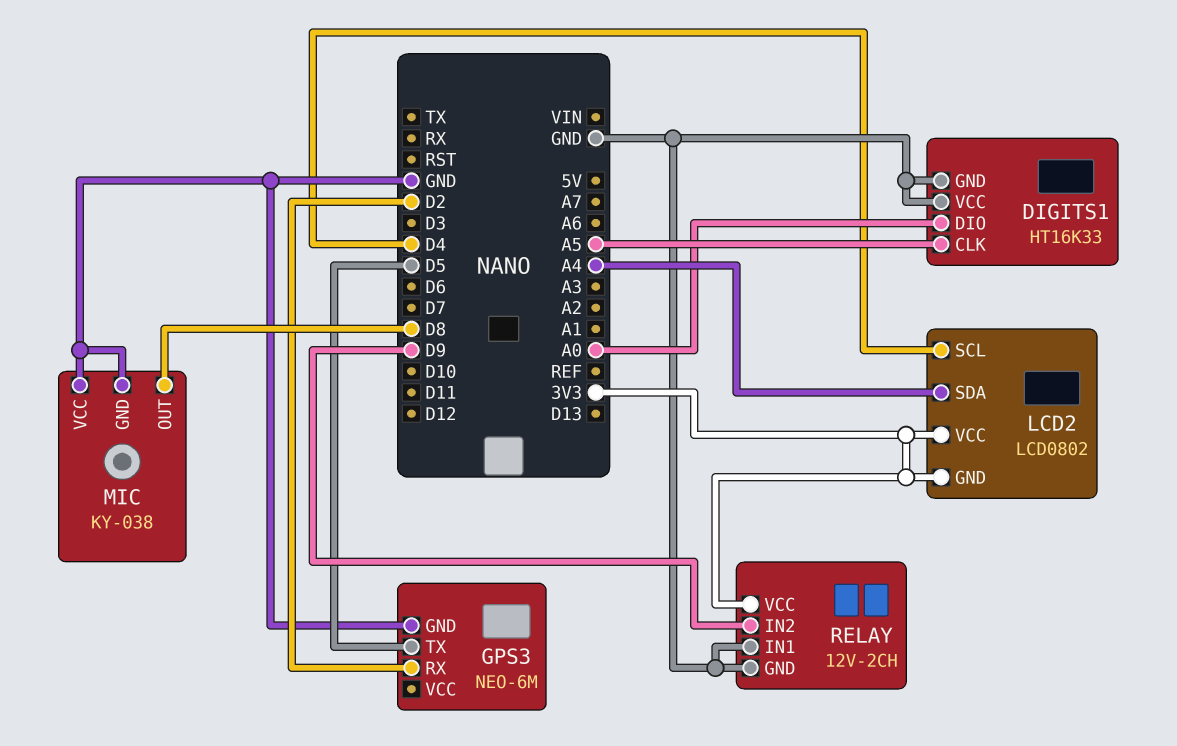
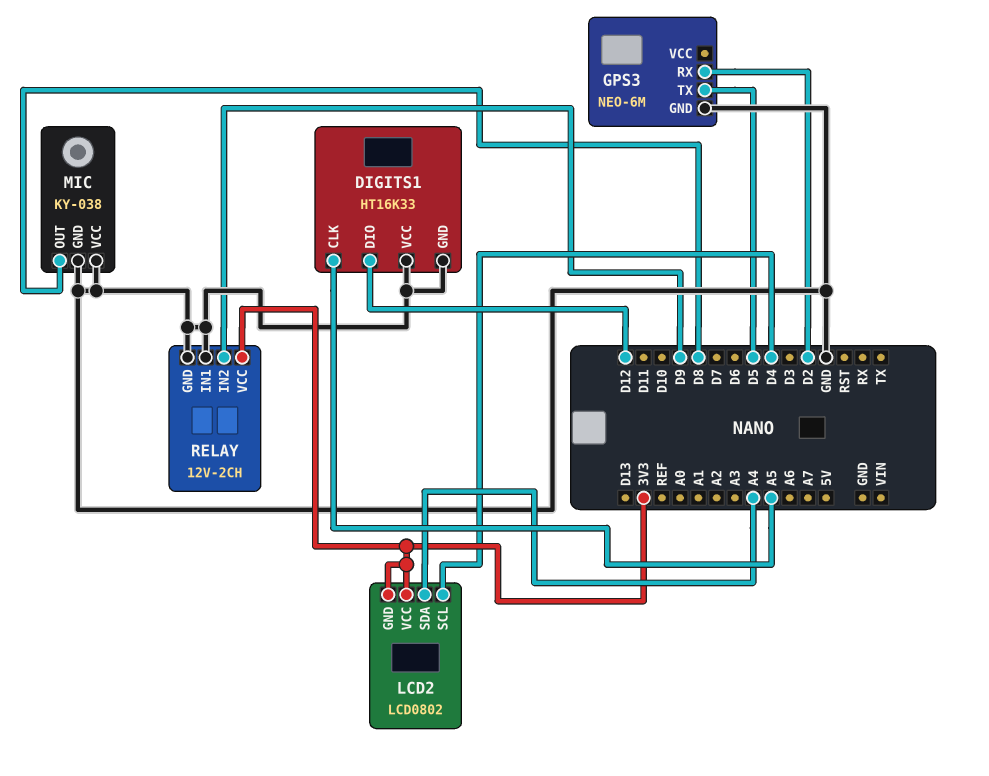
DIGITS1 pin DIO: A0 -> D12

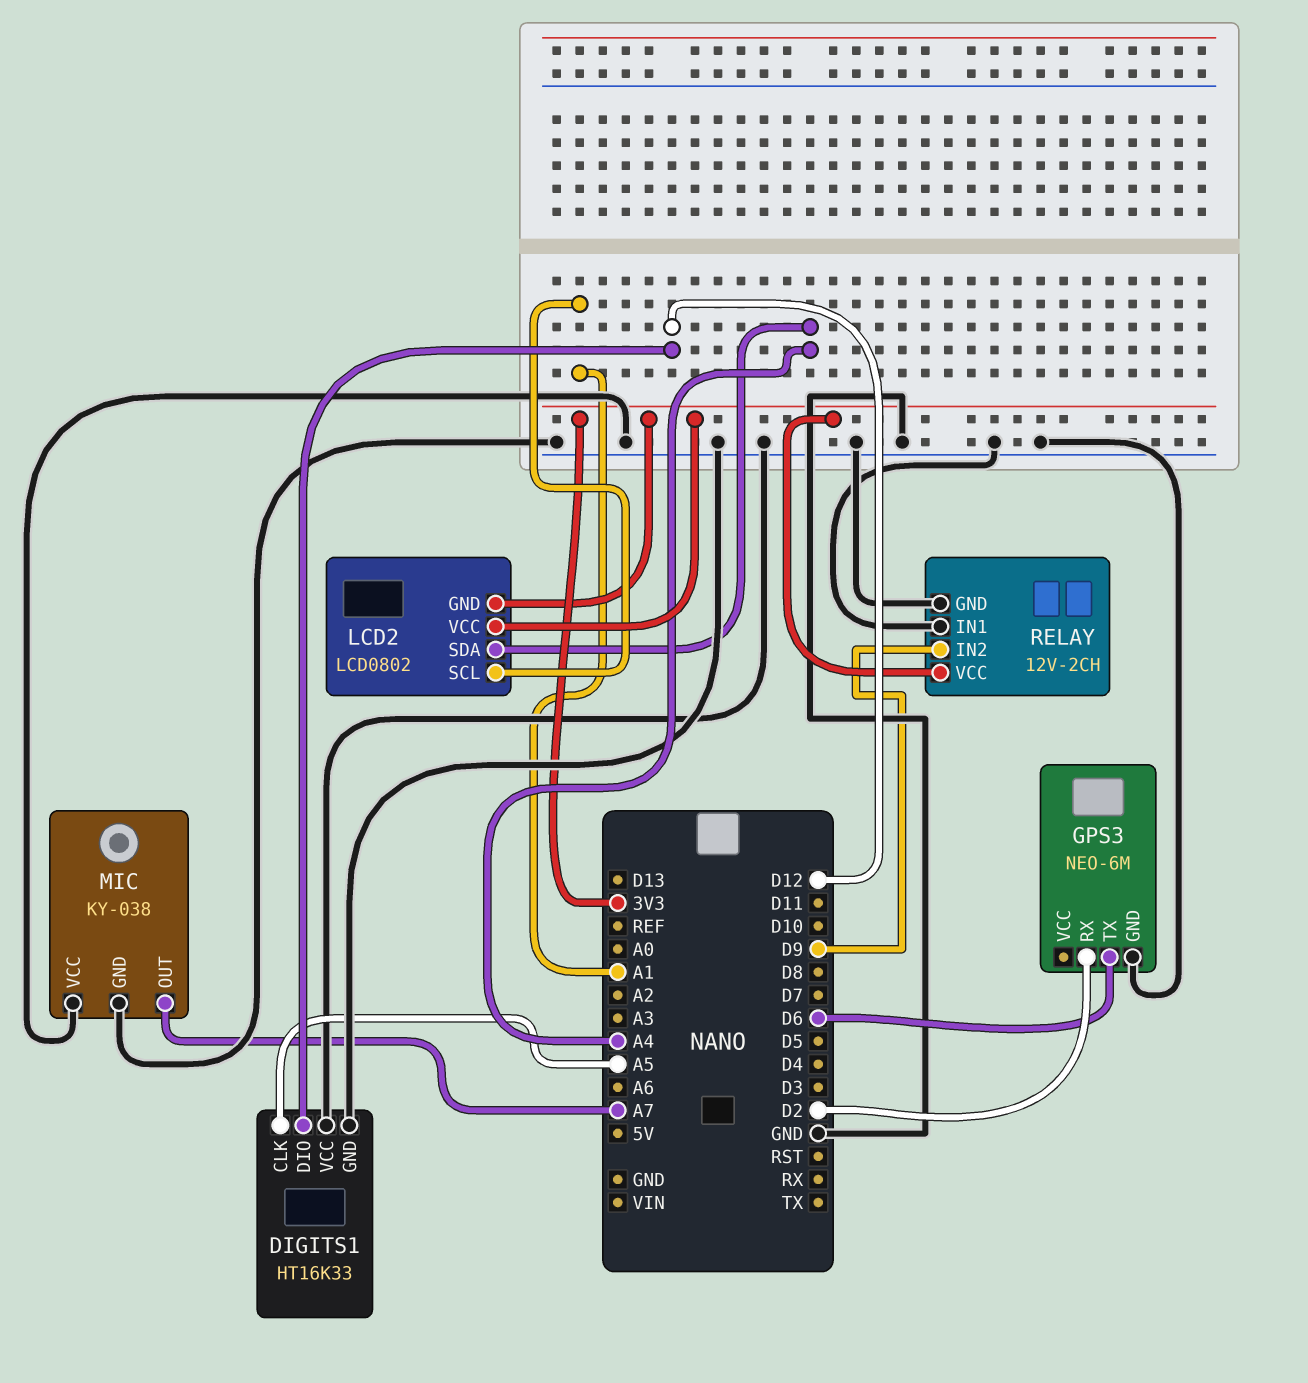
GPS3 pin TX: D5 -> D6
LCD2 pin SCL: D4 -> A1
MIC pin OUT: D8 -> A7

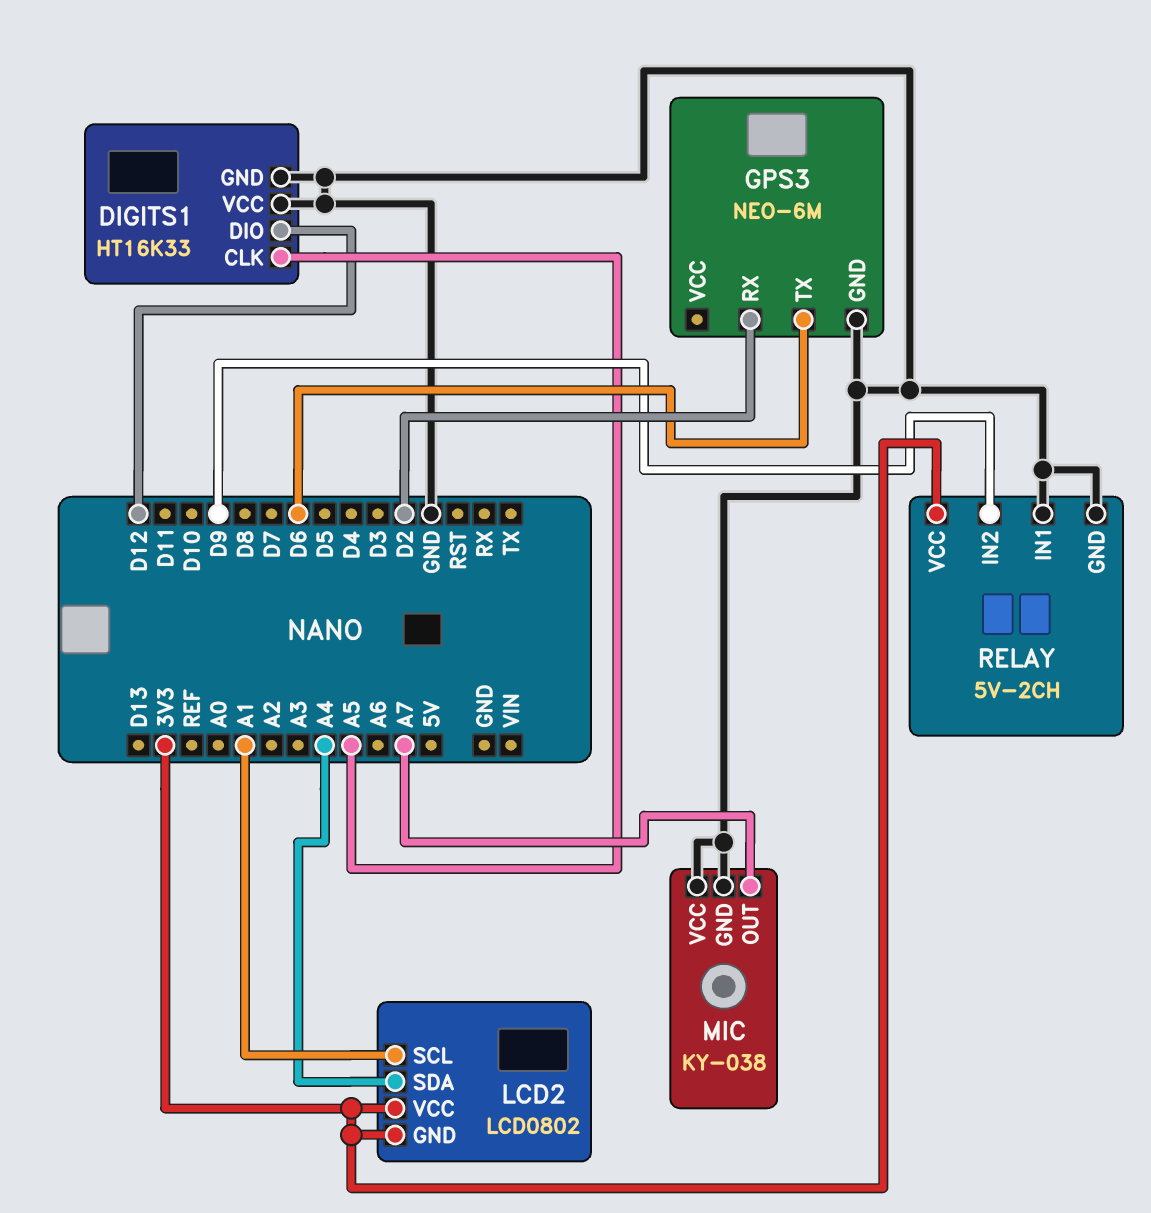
RELAY: 12V-2CH -> 5V-2CH

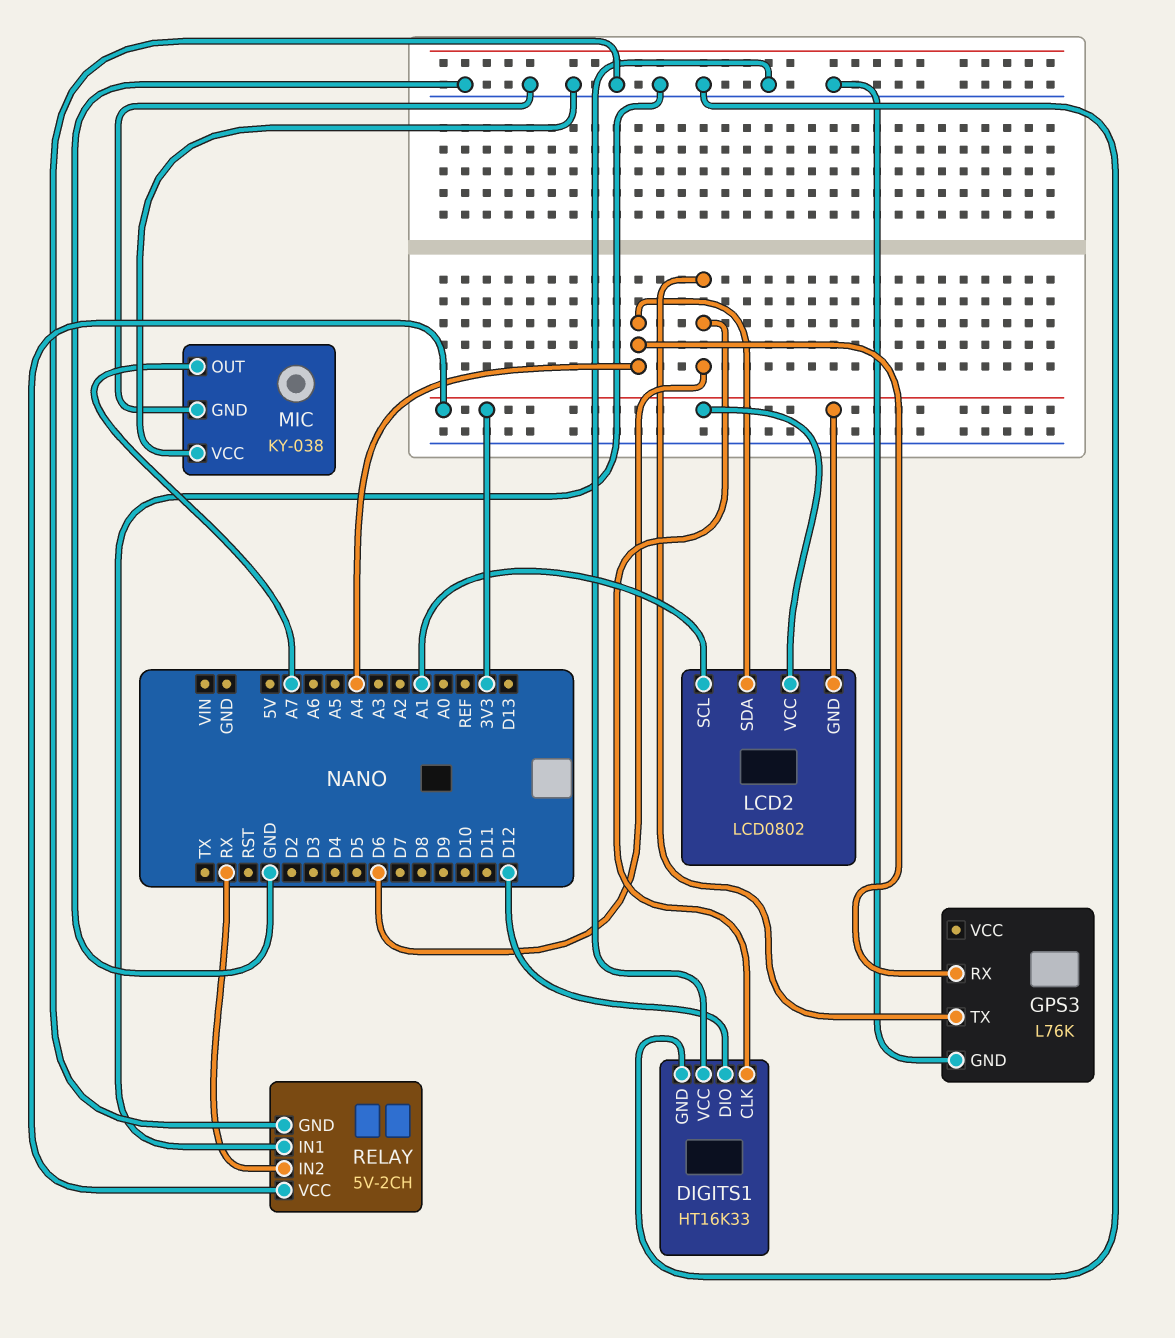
DIGITS1 pin CLK: A5 -> D6
GPS3: NEO-6M -> L76K
GPS3 pin RX: D2 -> A4
RELAY pin IN2: D9 -> RX

